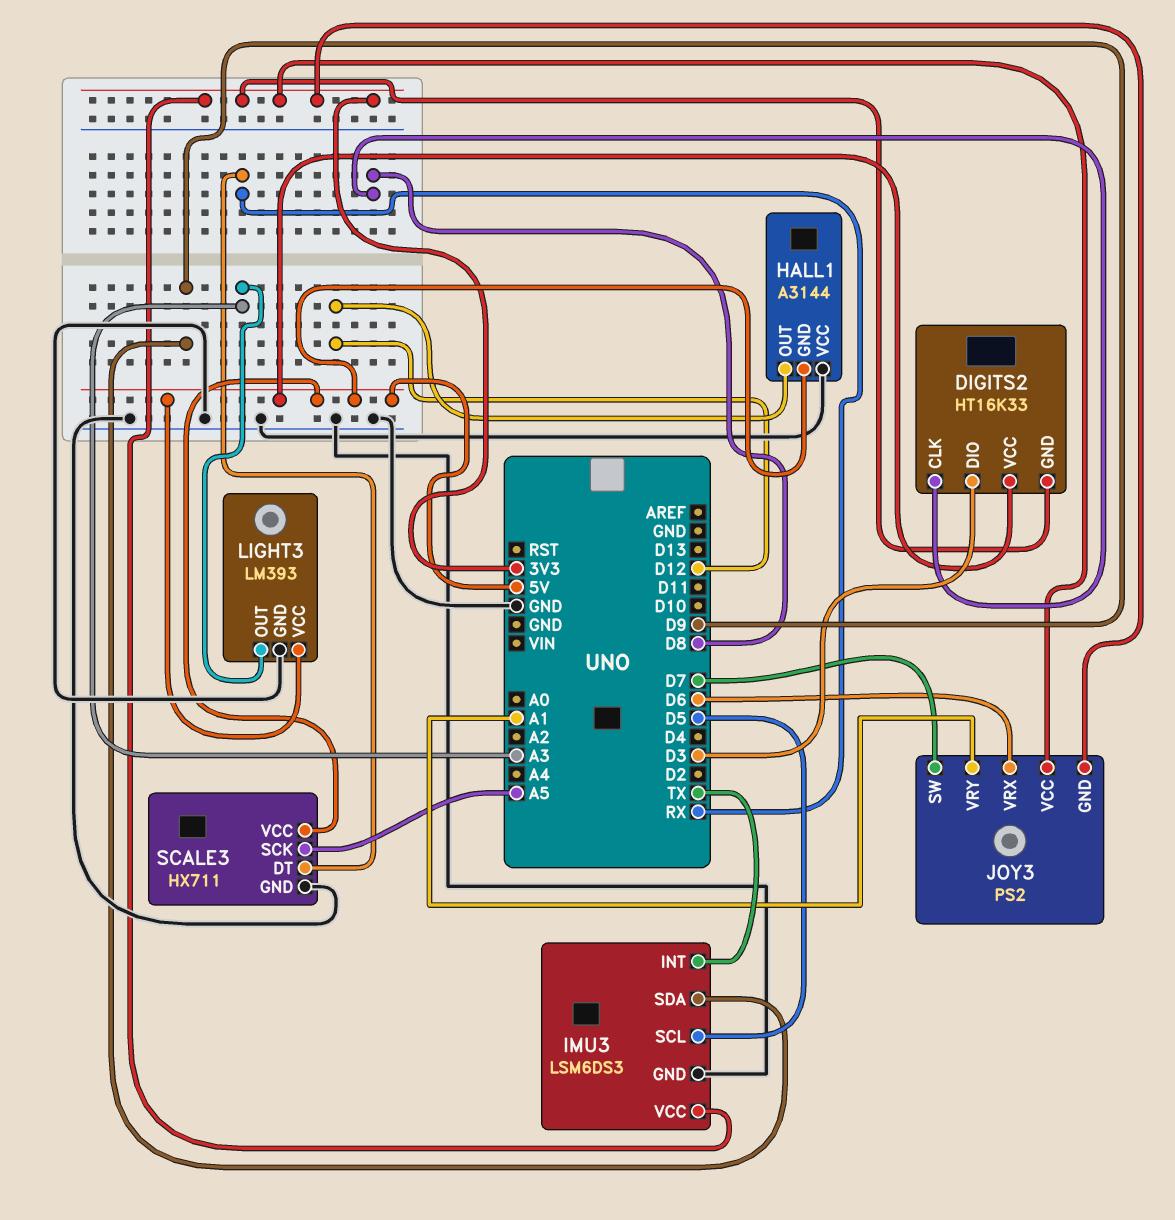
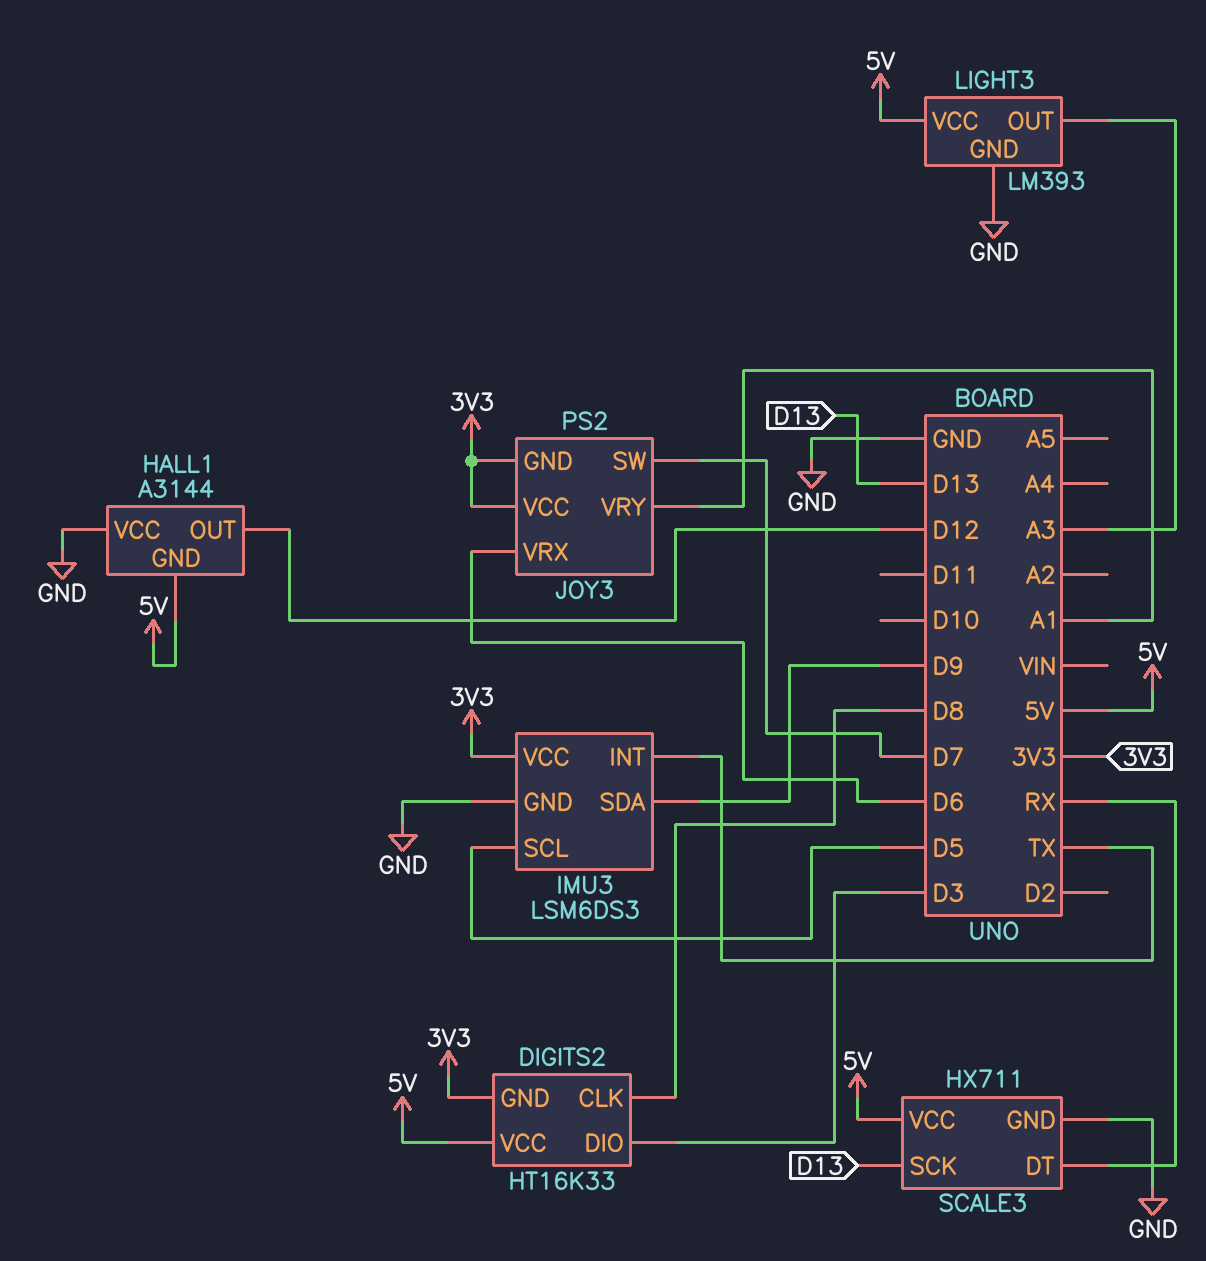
SCALE3 pin SCK: A5 -> D13

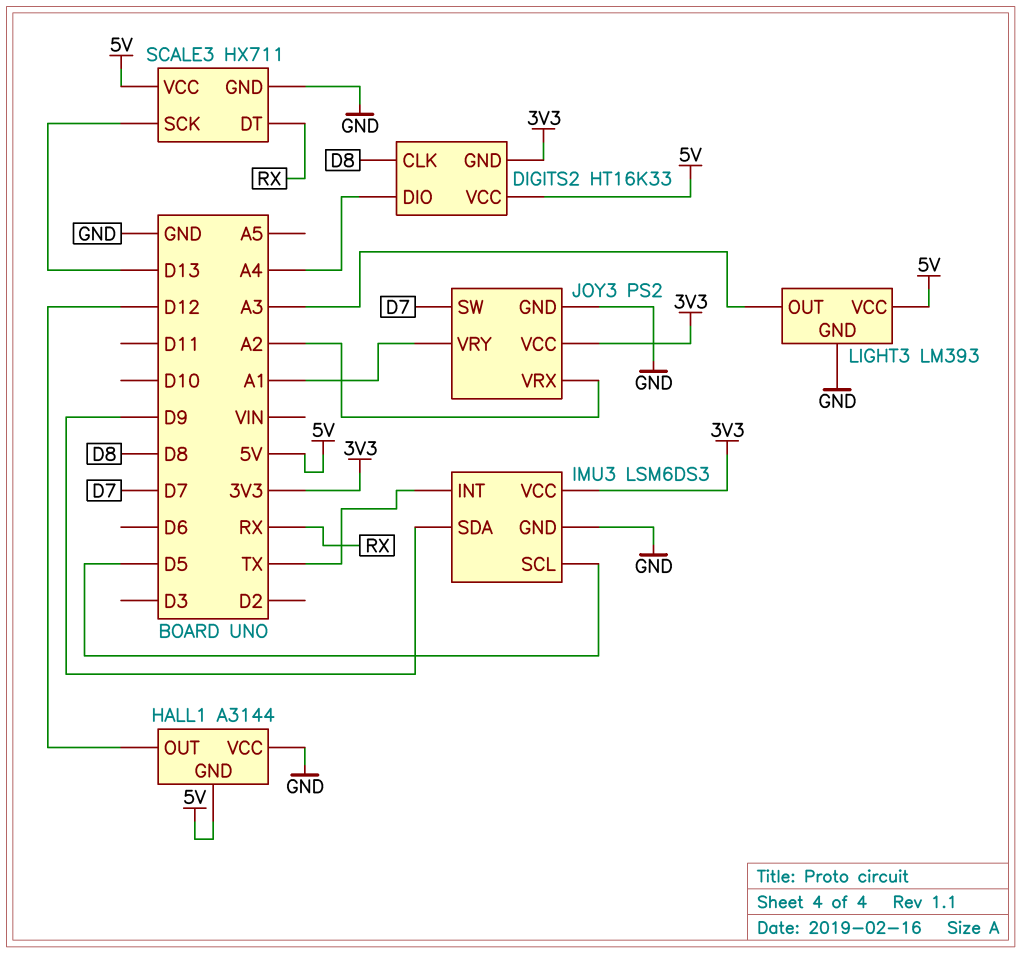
DIGITS2 pin DIO: D3 -> A4
JOY3 pin GND: 3V3 -> GND
JOY3 pin VRX: D6 -> A2

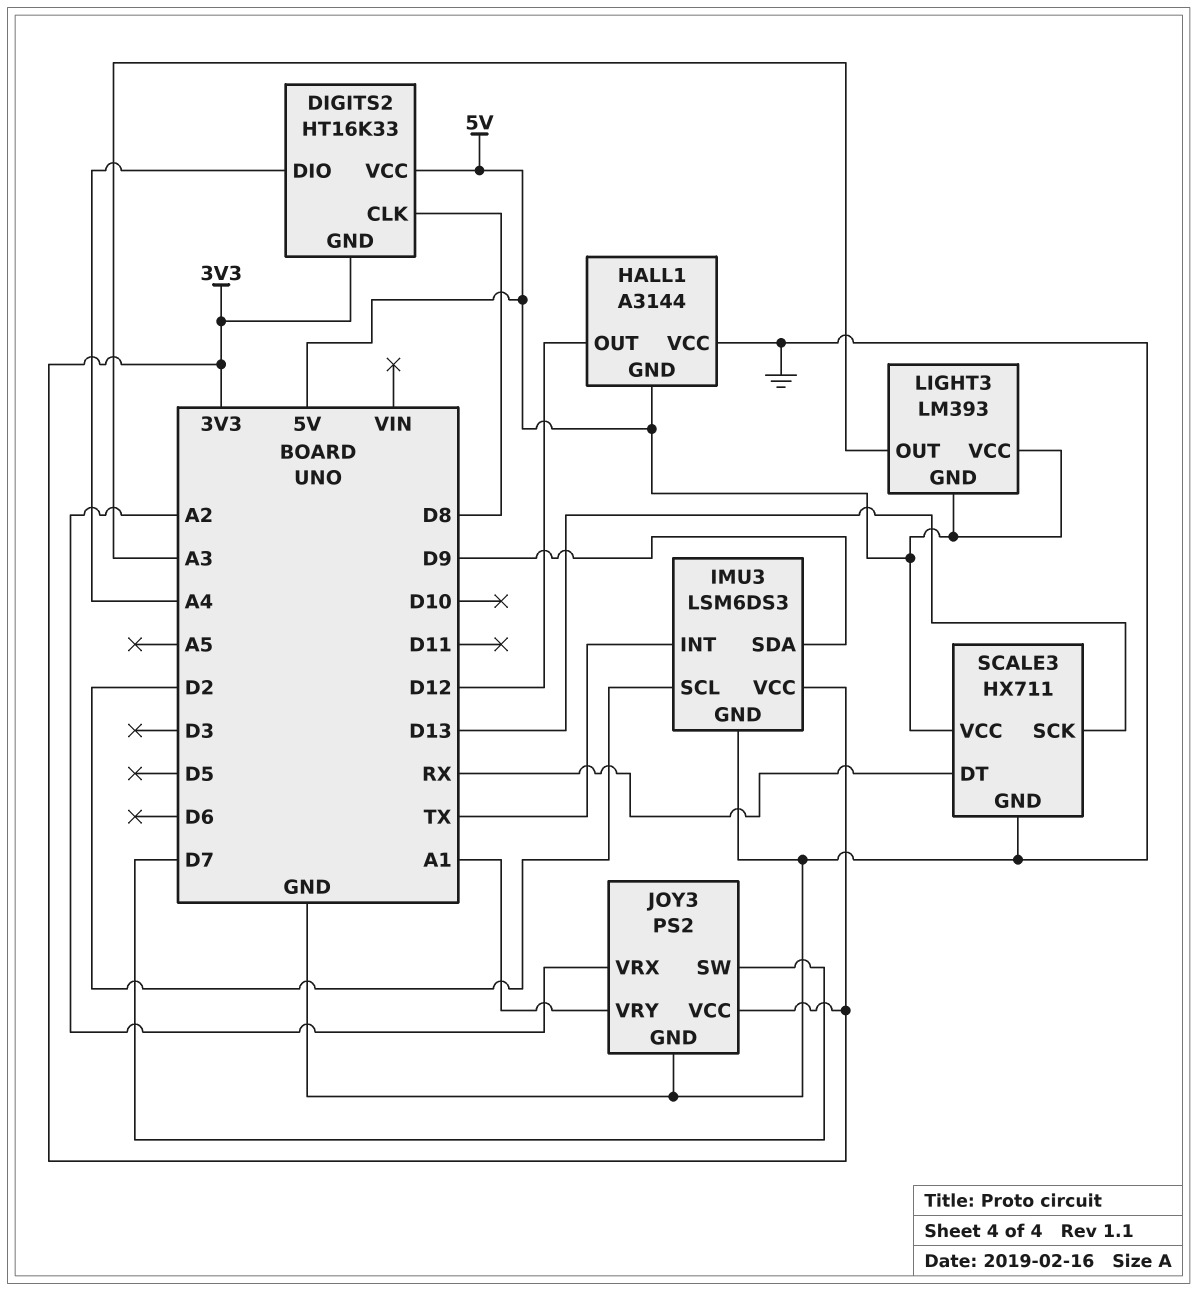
IMU3 pin SCL: D5 -> D2
LIGHT3 pin GND: GND -> 5V

